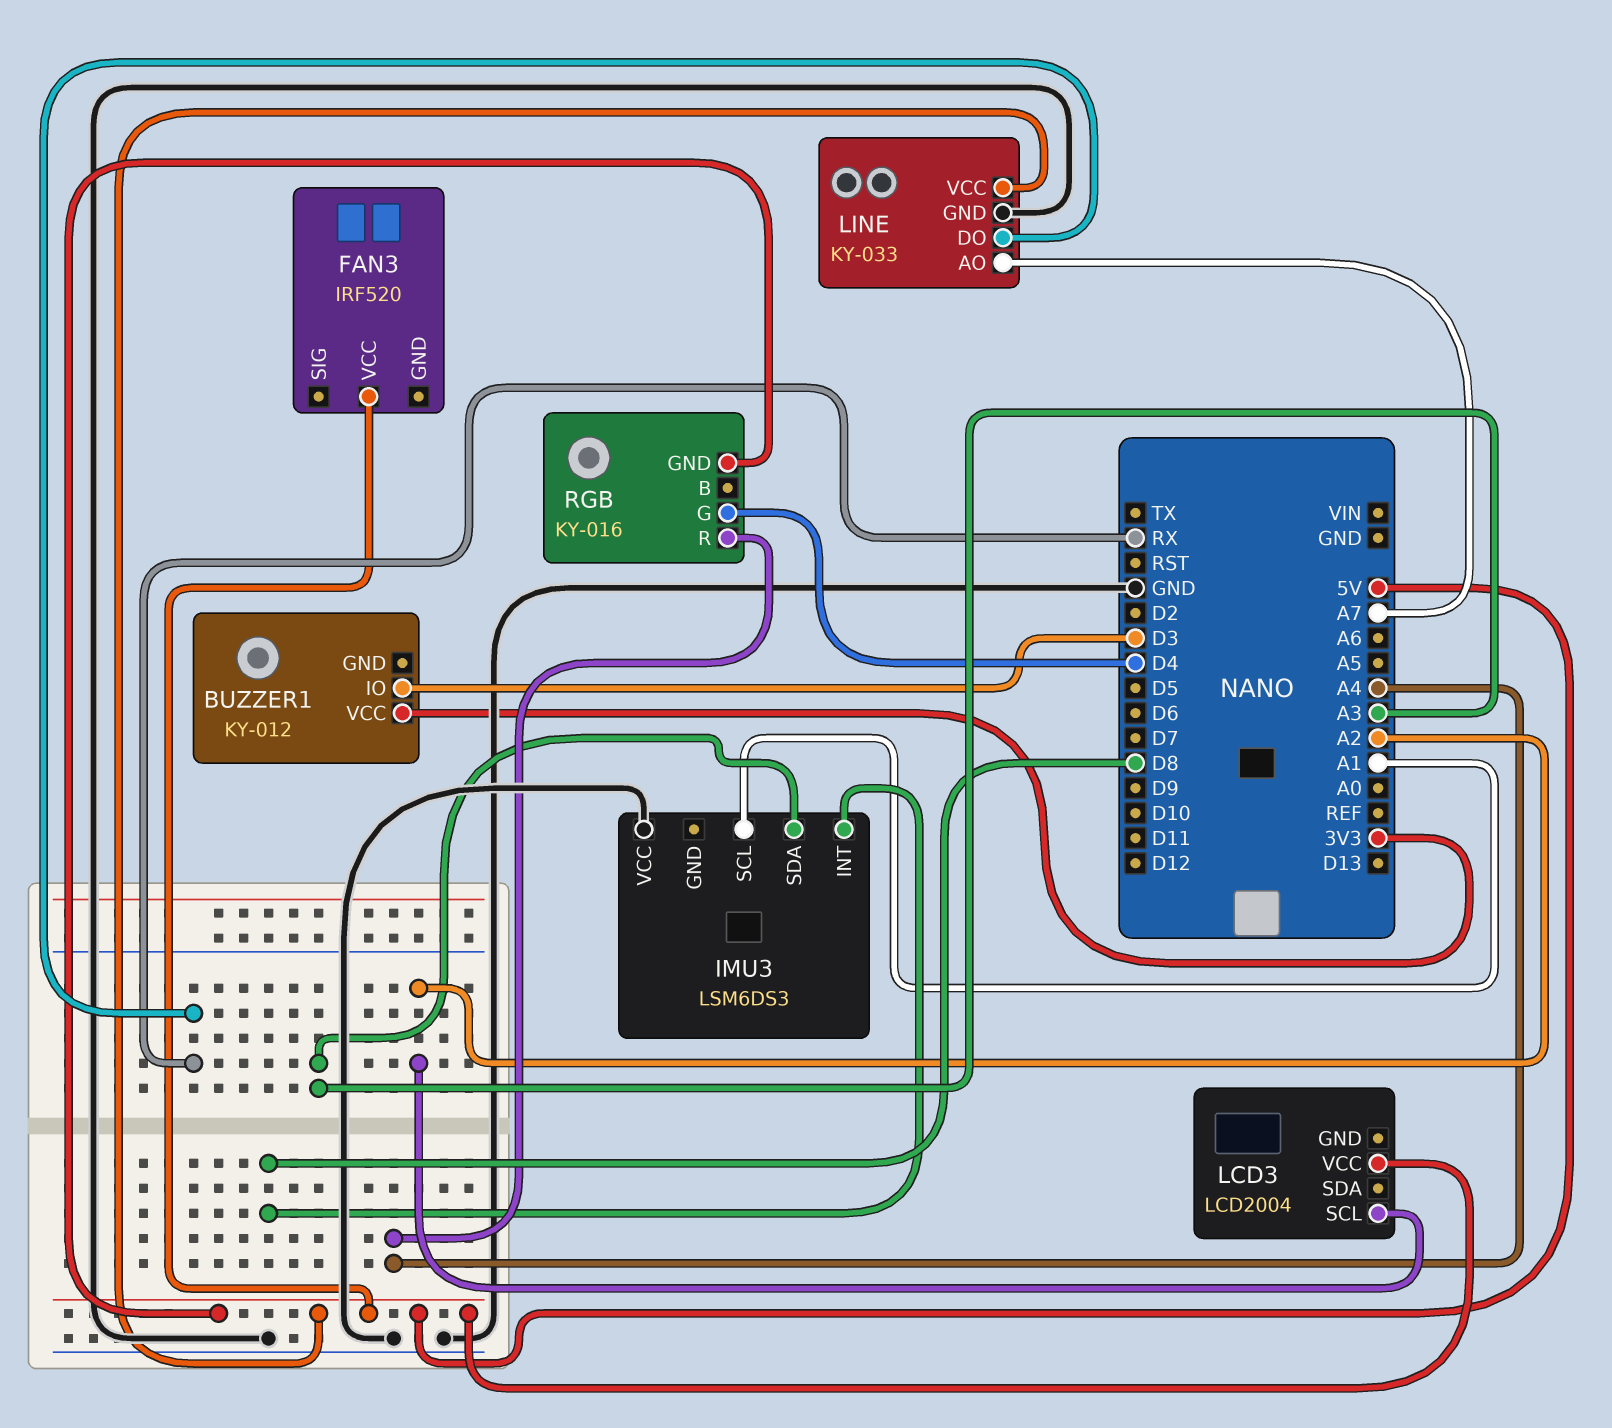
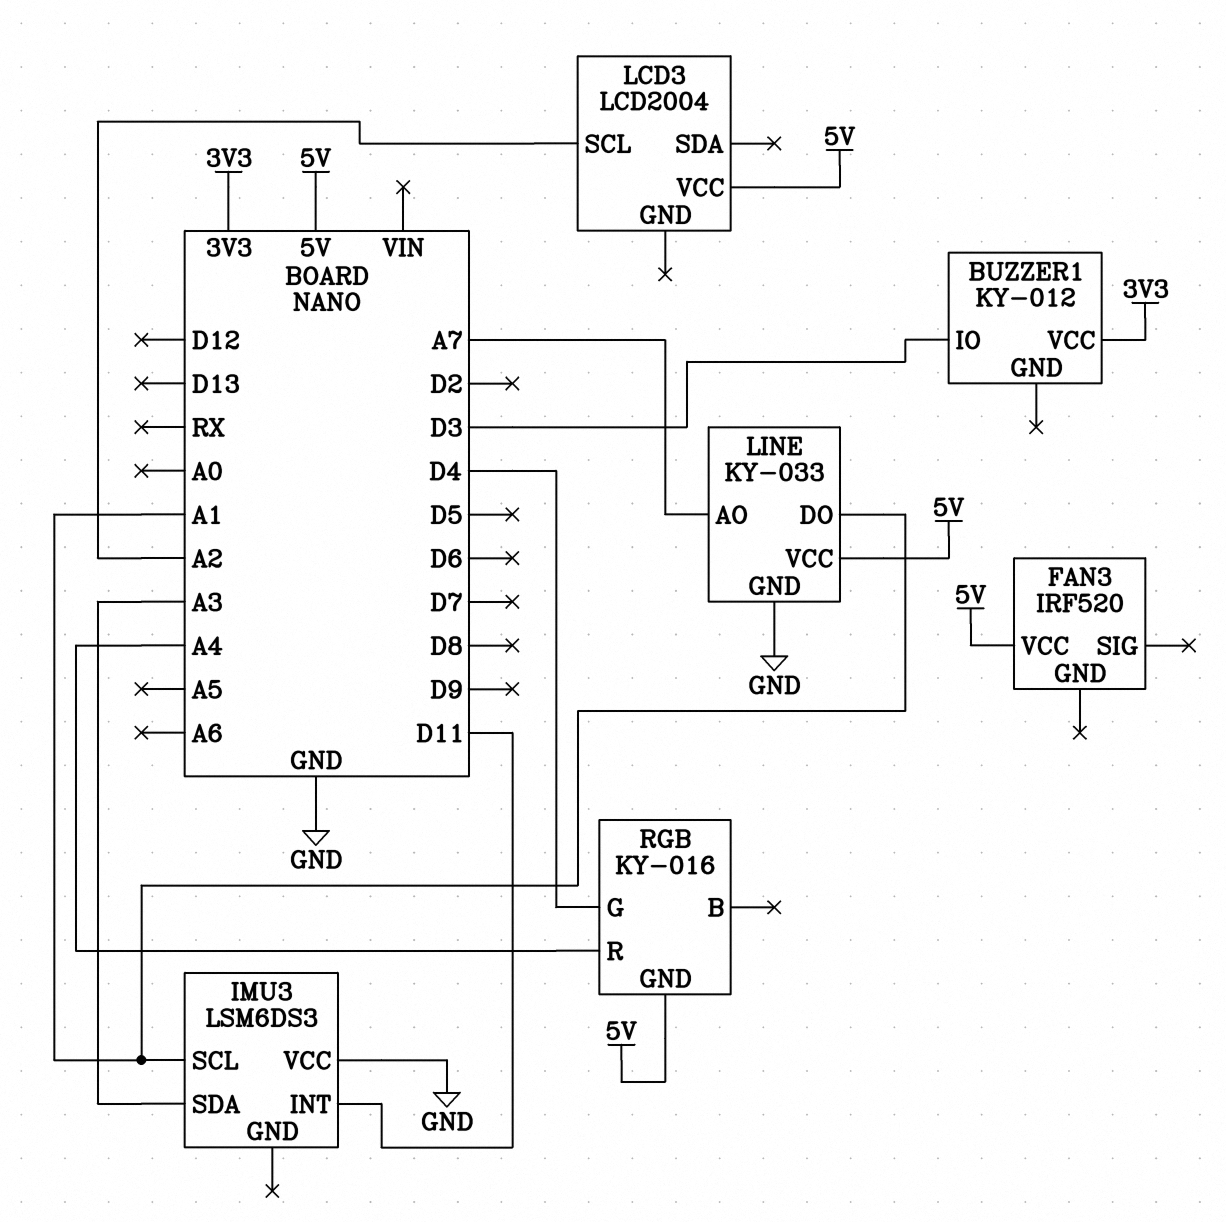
IMU3 pin INT: D8 -> D11
LINE pin DO: RX -> A1

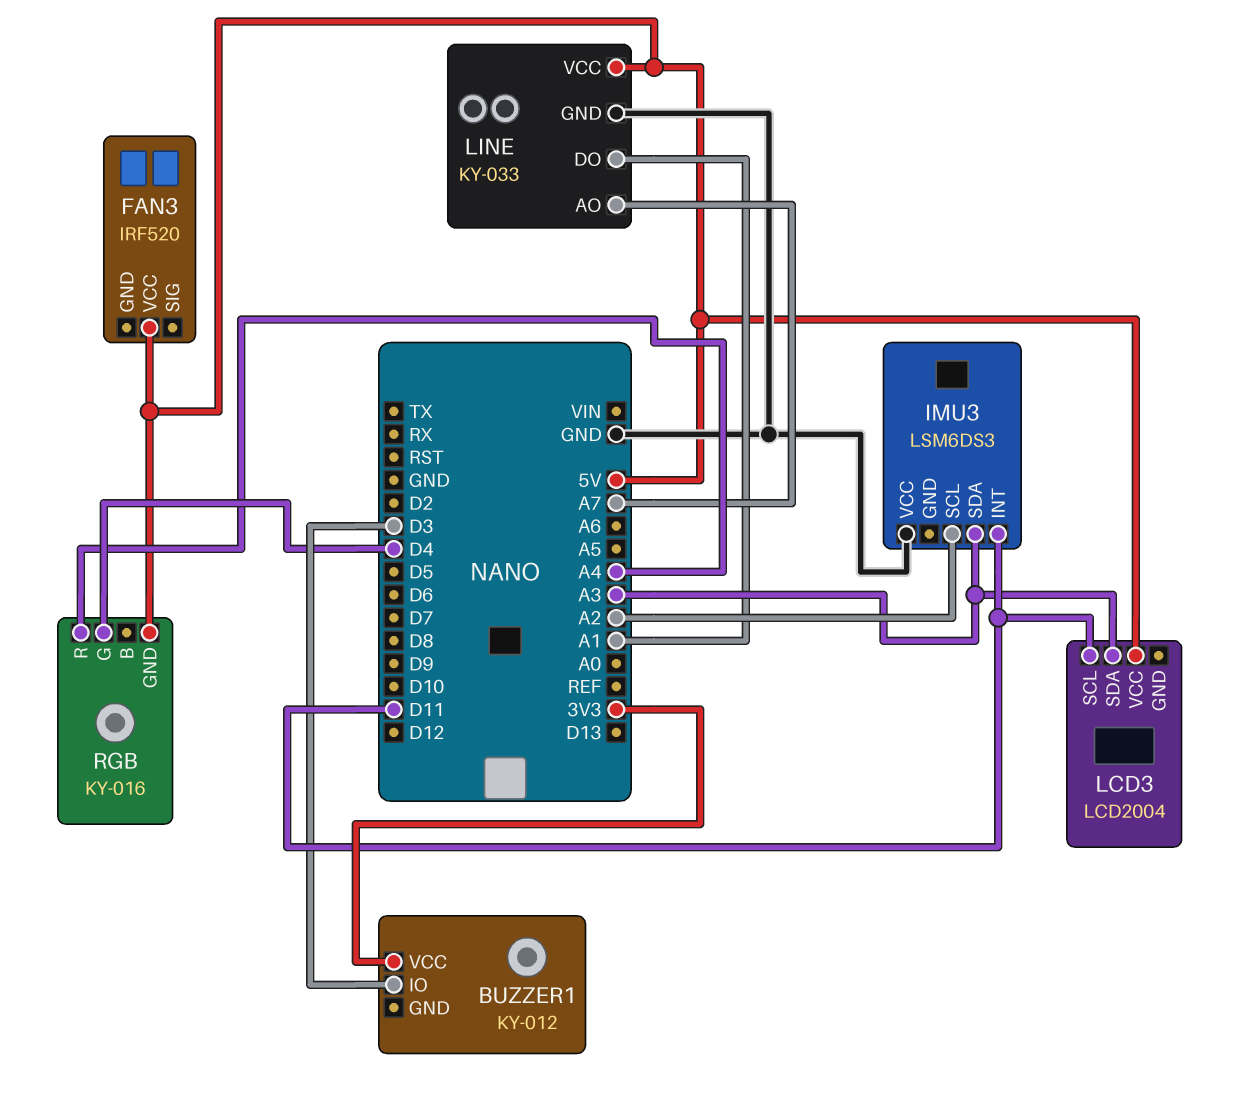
IMU3 pin SCL: A1 -> A2
LCD3 pin SCL: A2 -> D11
LCD3 pin SDA: none -> A3

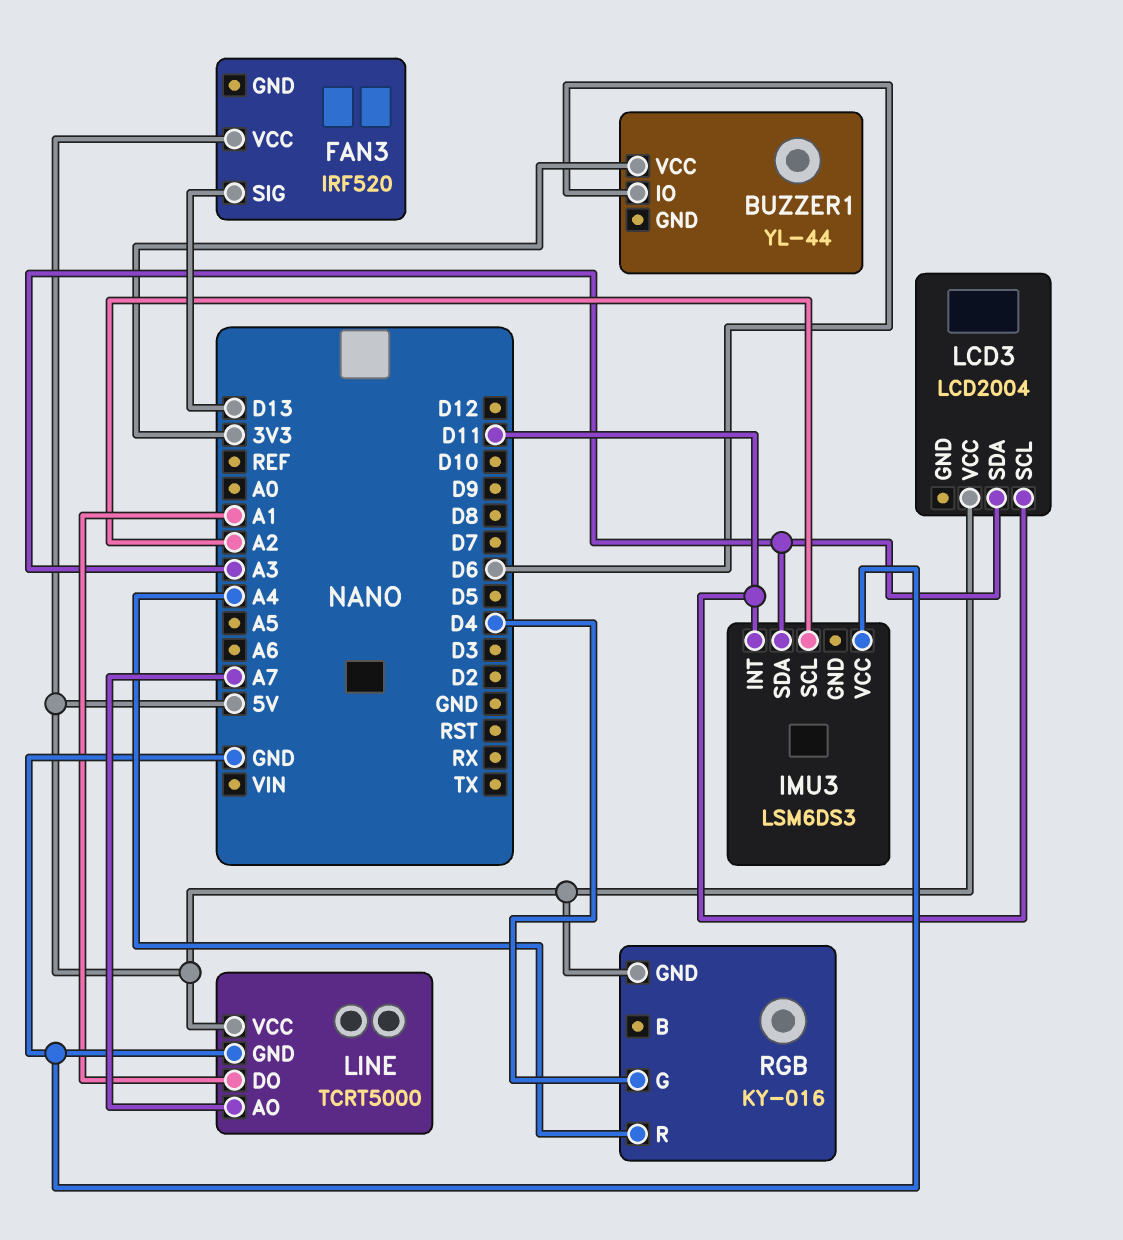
BUZZER1: KY-012 -> YL-44
BUZZER1 pin IO: D3 -> D6
FAN3 pin SIG: none -> D13
LINE: KY-033 -> TCRT5000

